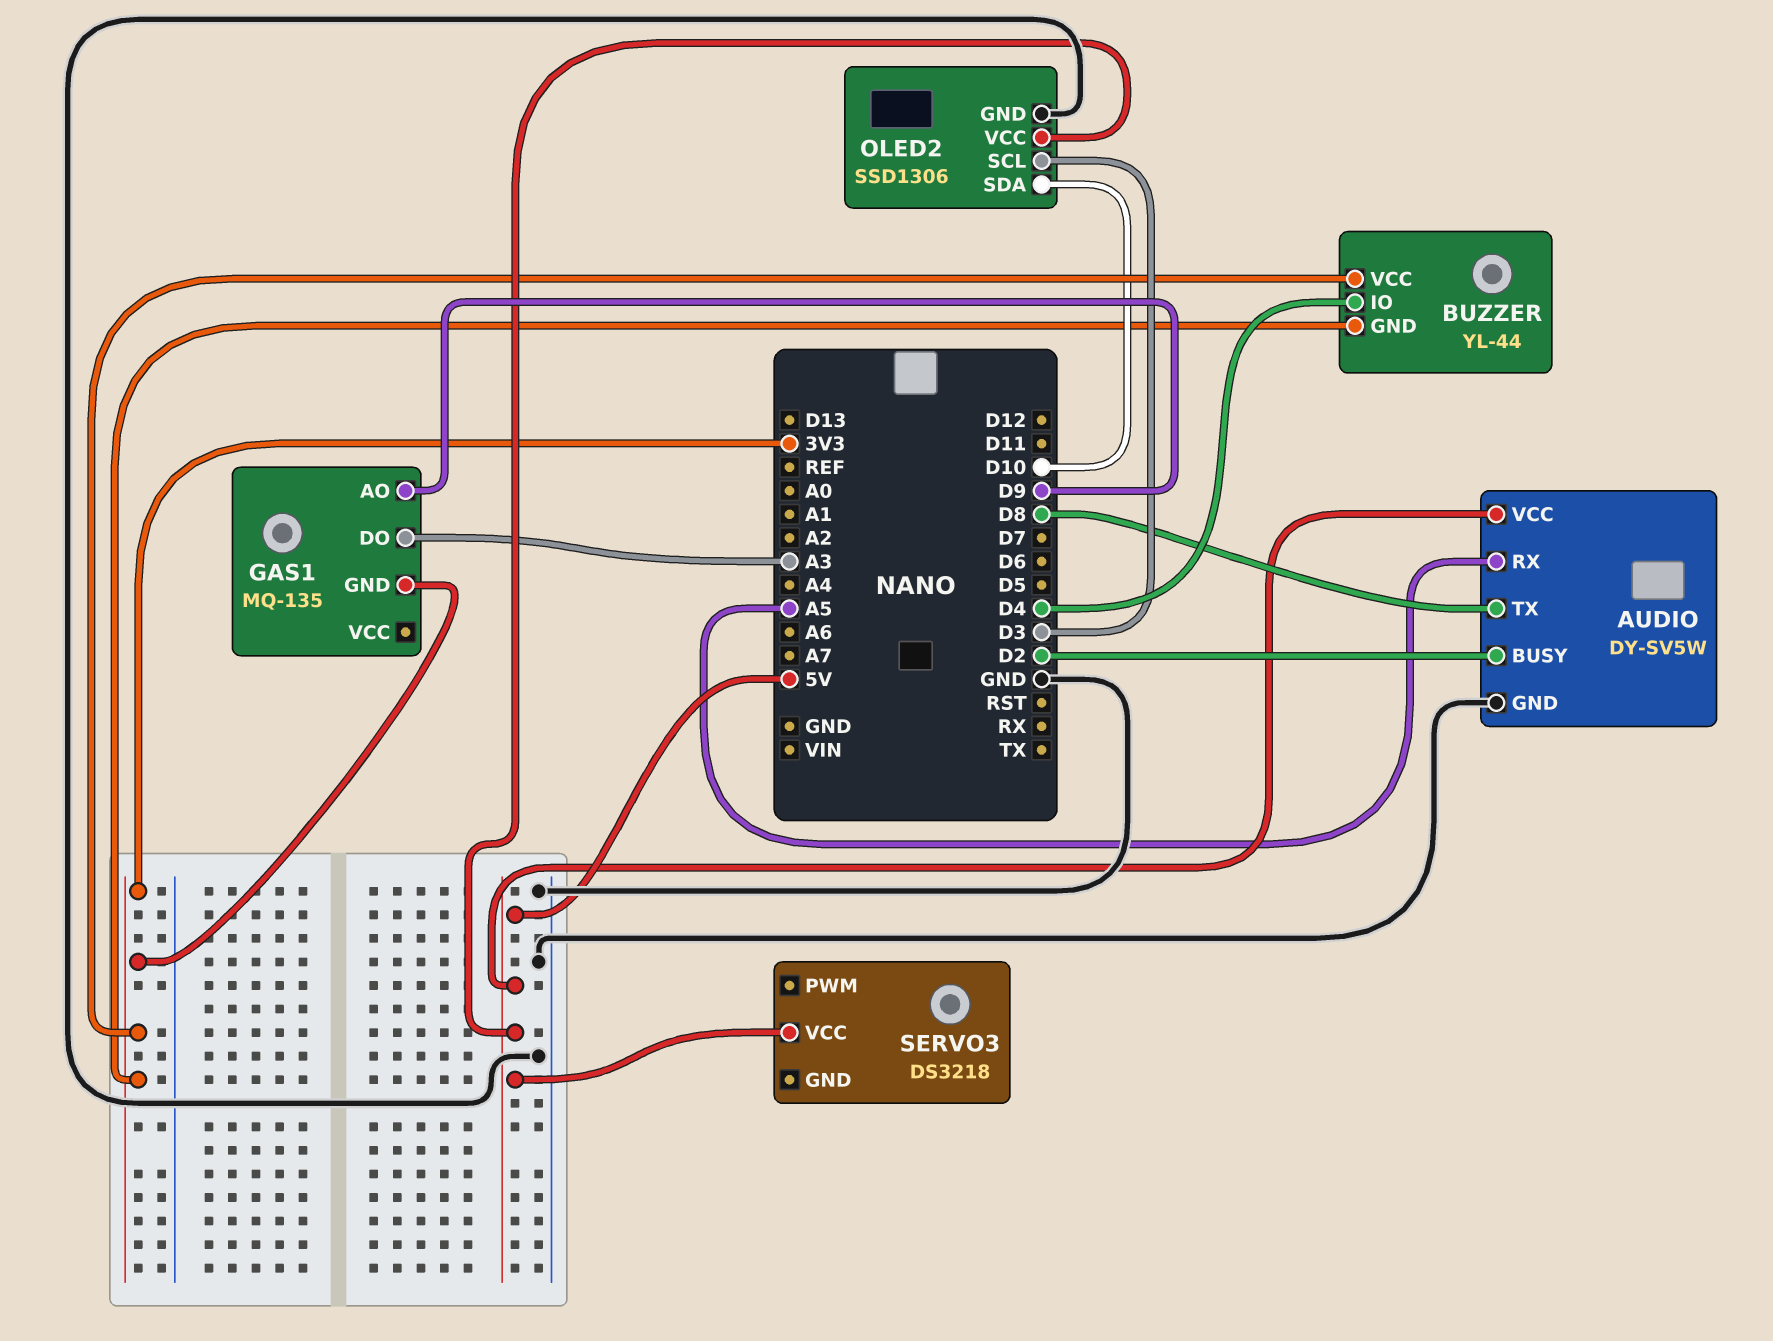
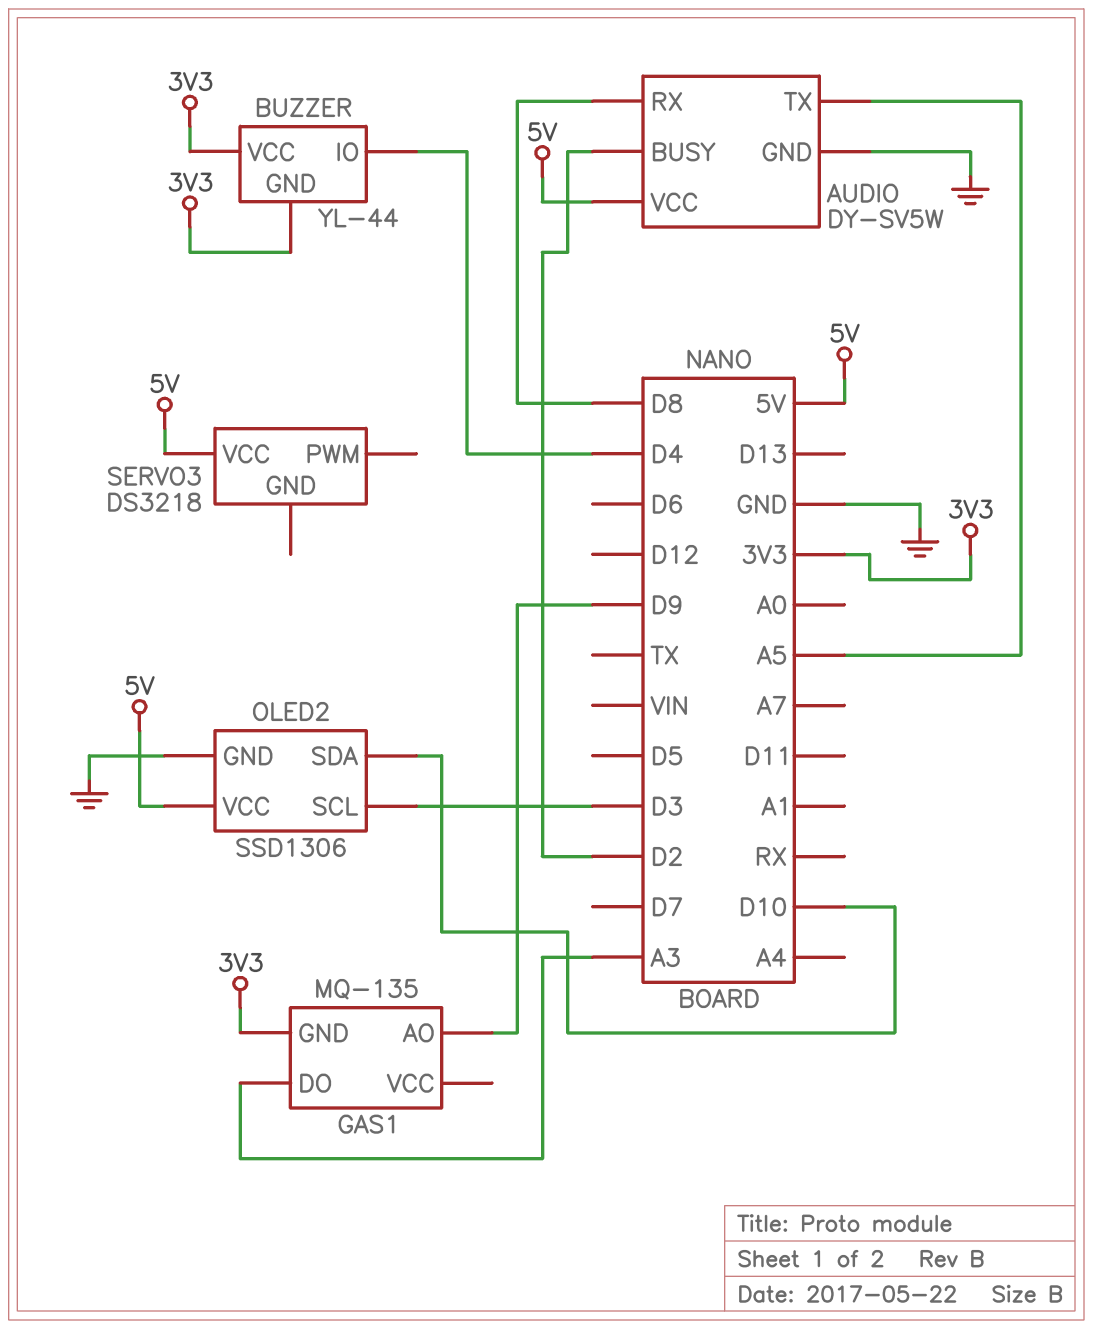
AUDIO pin RX: A5 -> D8
AUDIO pin TX: D8 -> A5

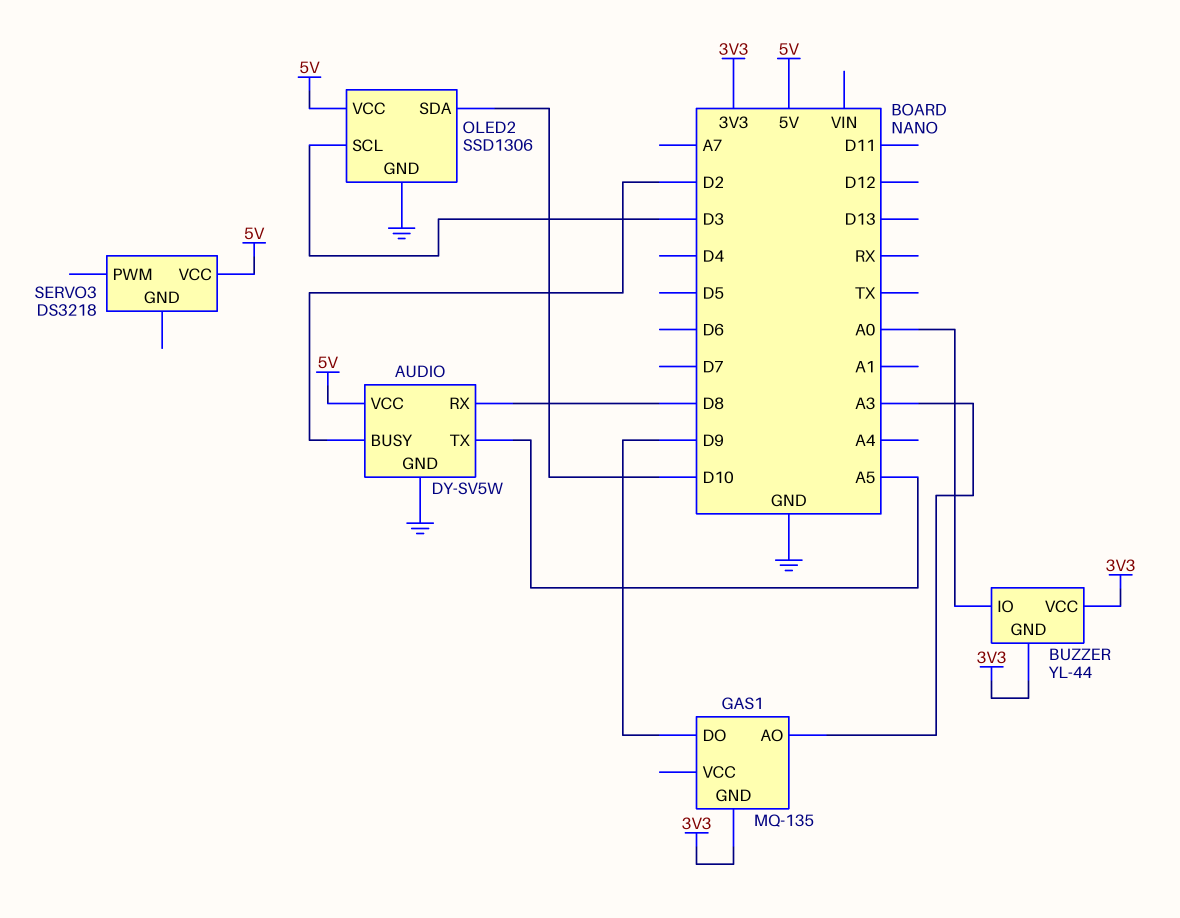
BUZZER pin IO: D4 -> A0
GAS1 pin AO: D9 -> A3
GAS1 pin DO: A3 -> D9

